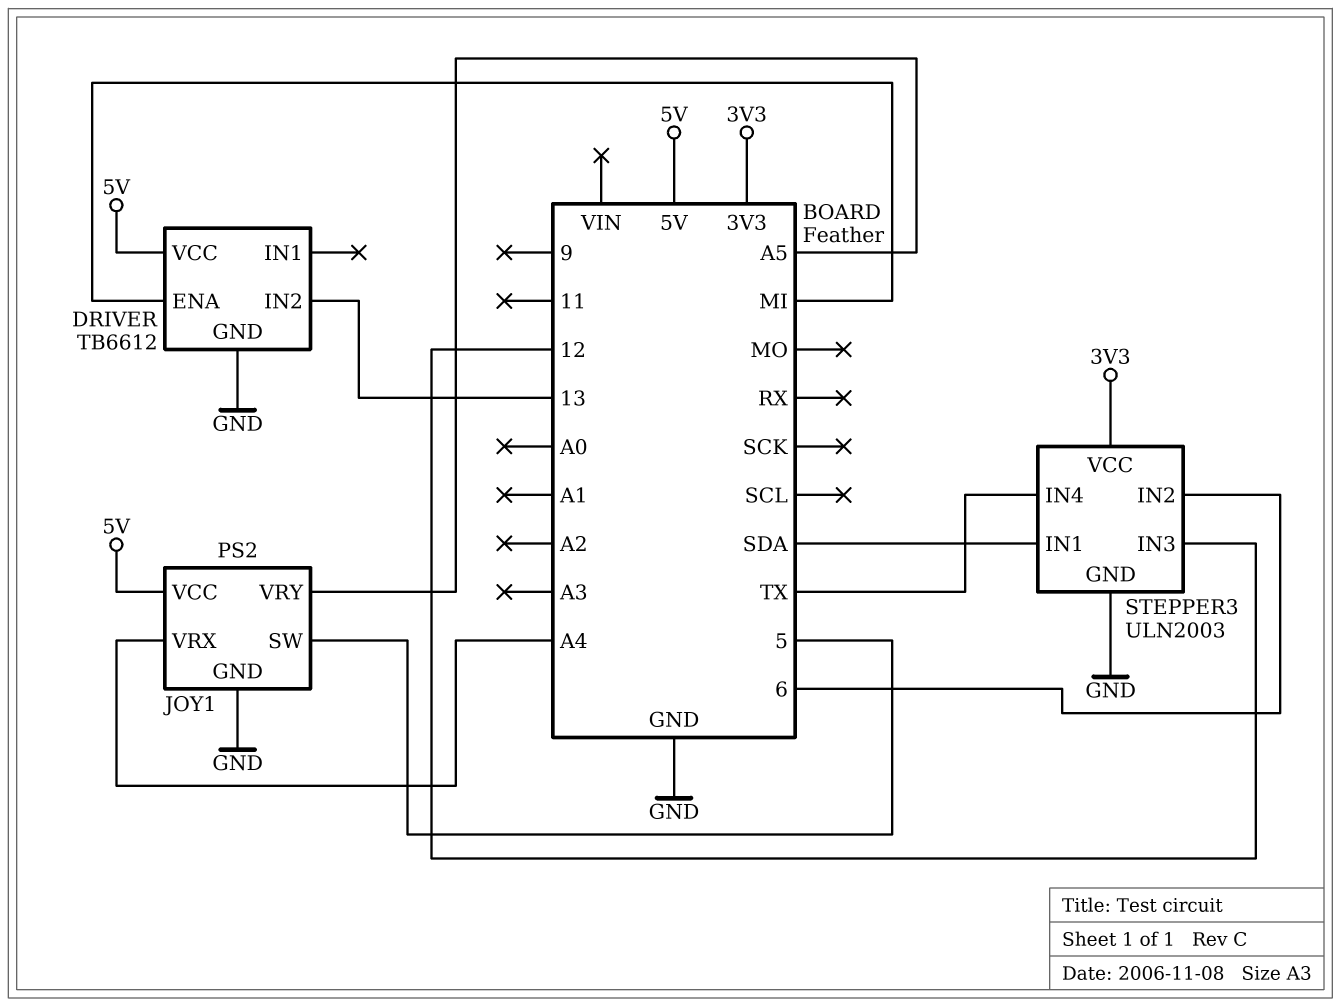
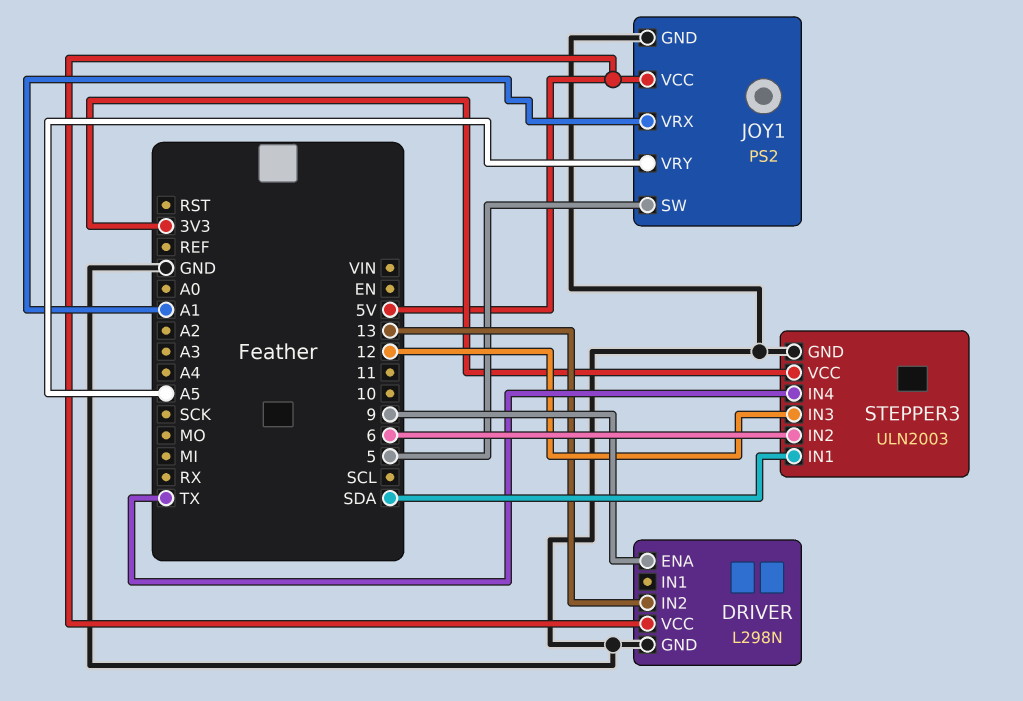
DRIVER: TB6612 -> L298N
DRIVER pin ENA: MI -> 9
JOY1 pin VRX: A4 -> A1

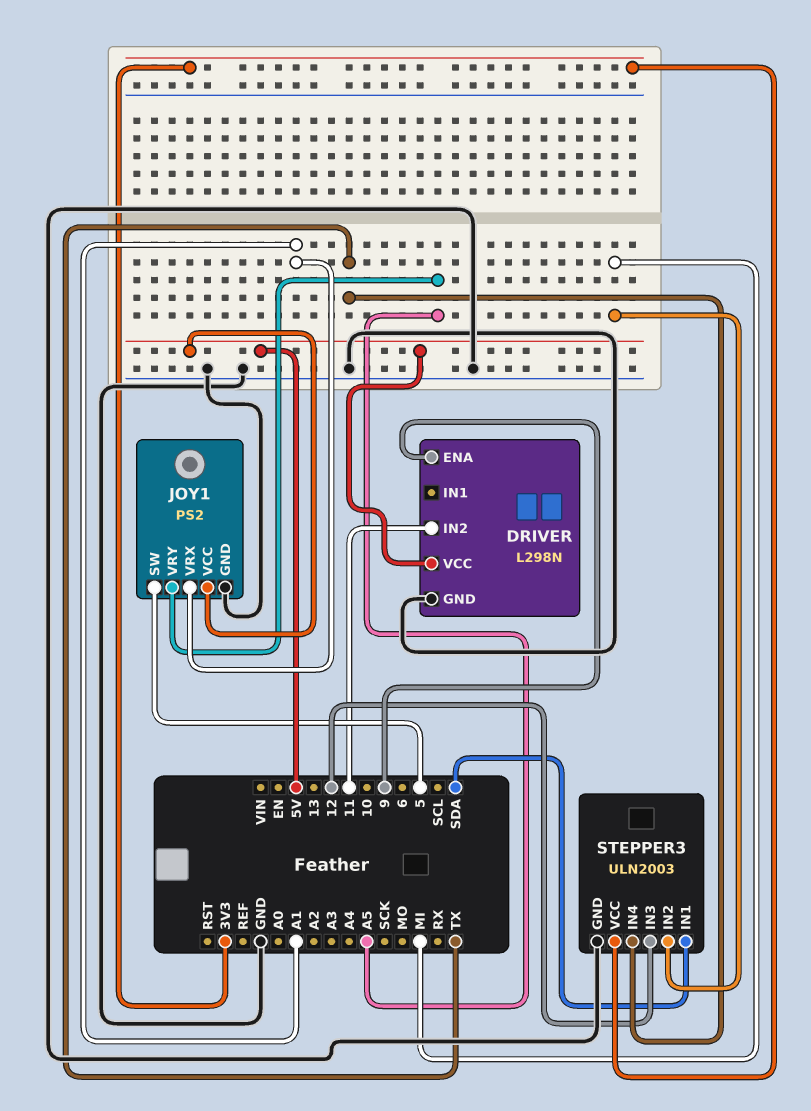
DRIVER pin IN2: 13 -> 11
STEPPER3 pin IN2: 6 -> MI

